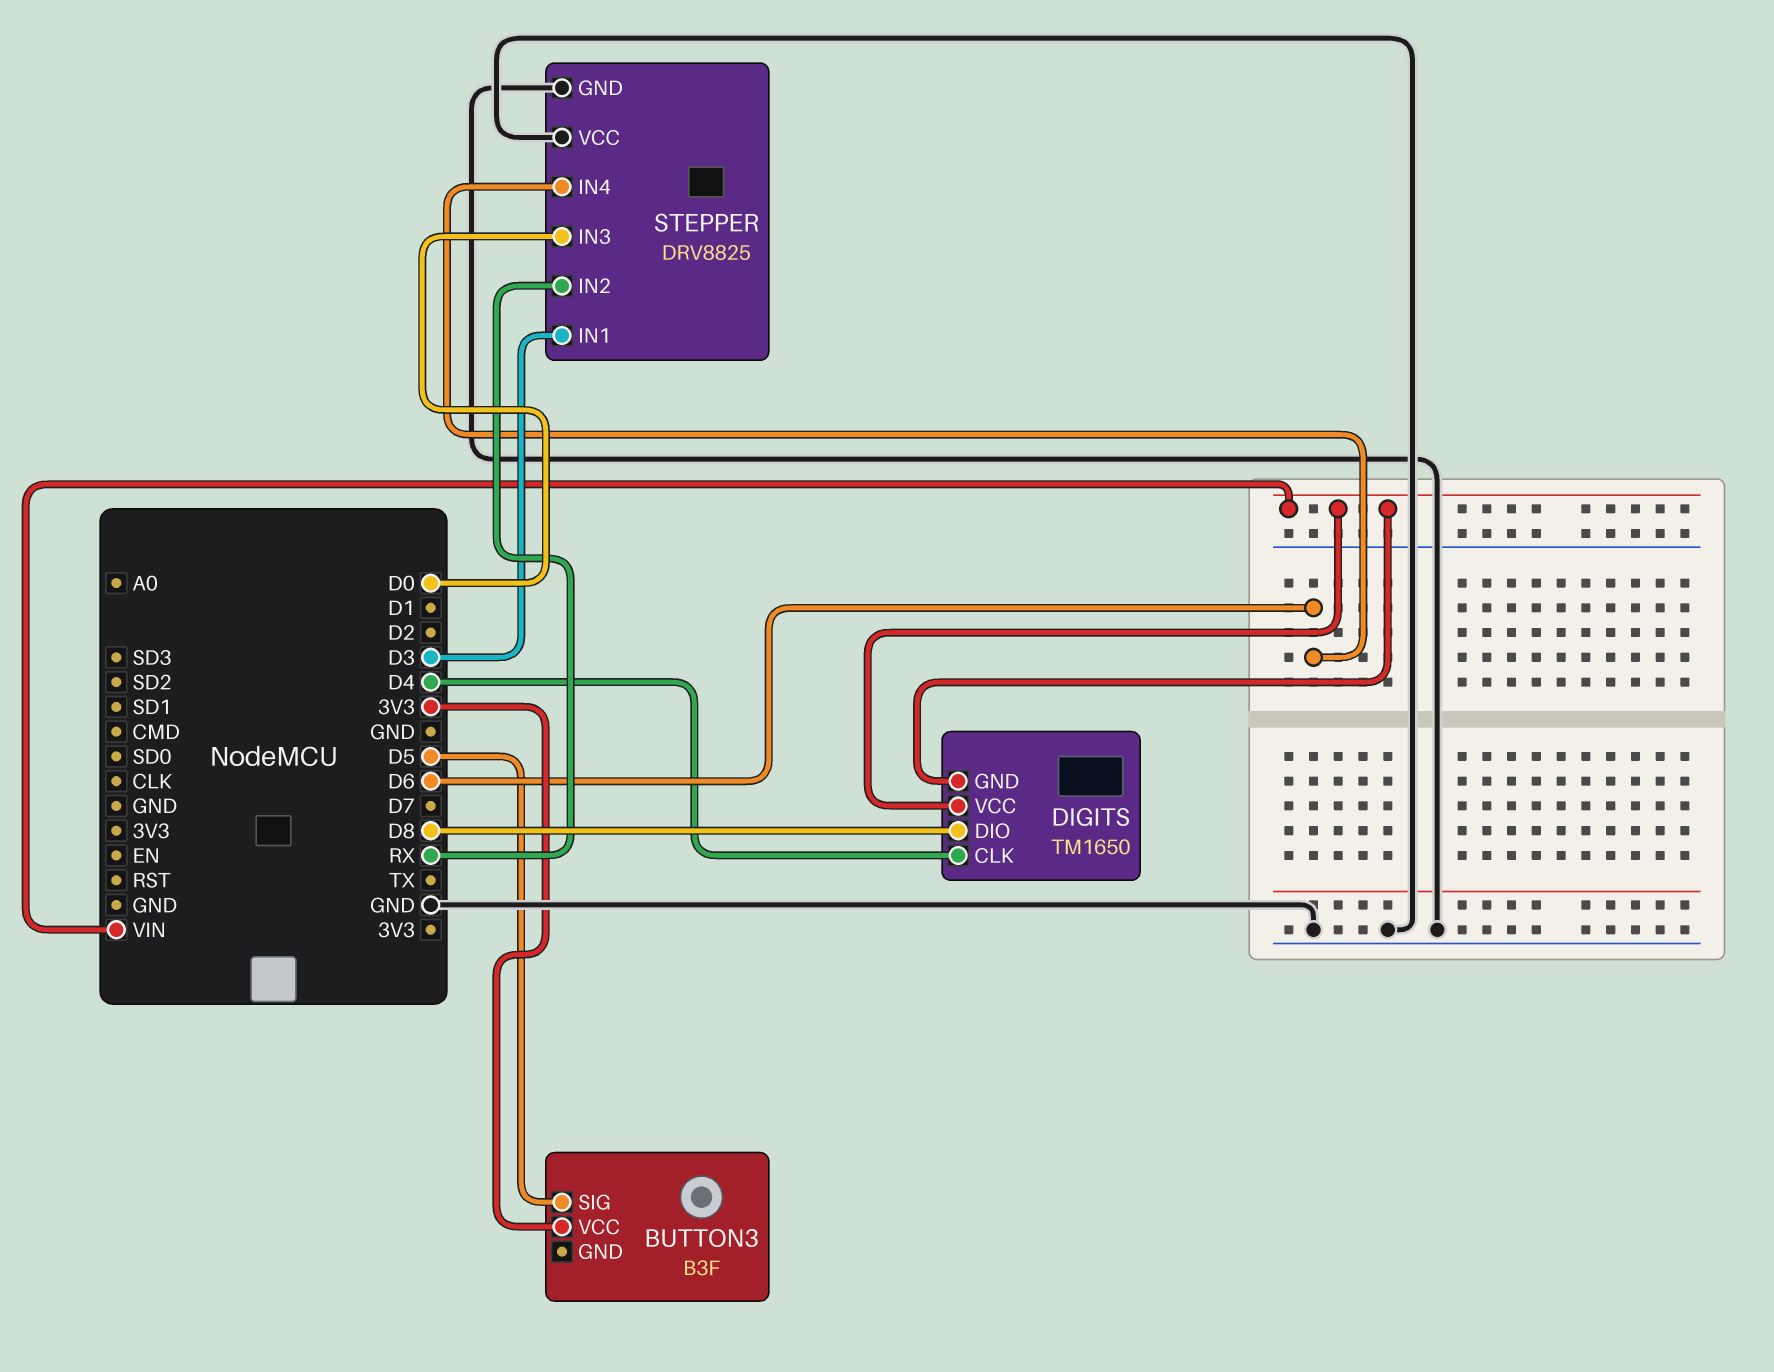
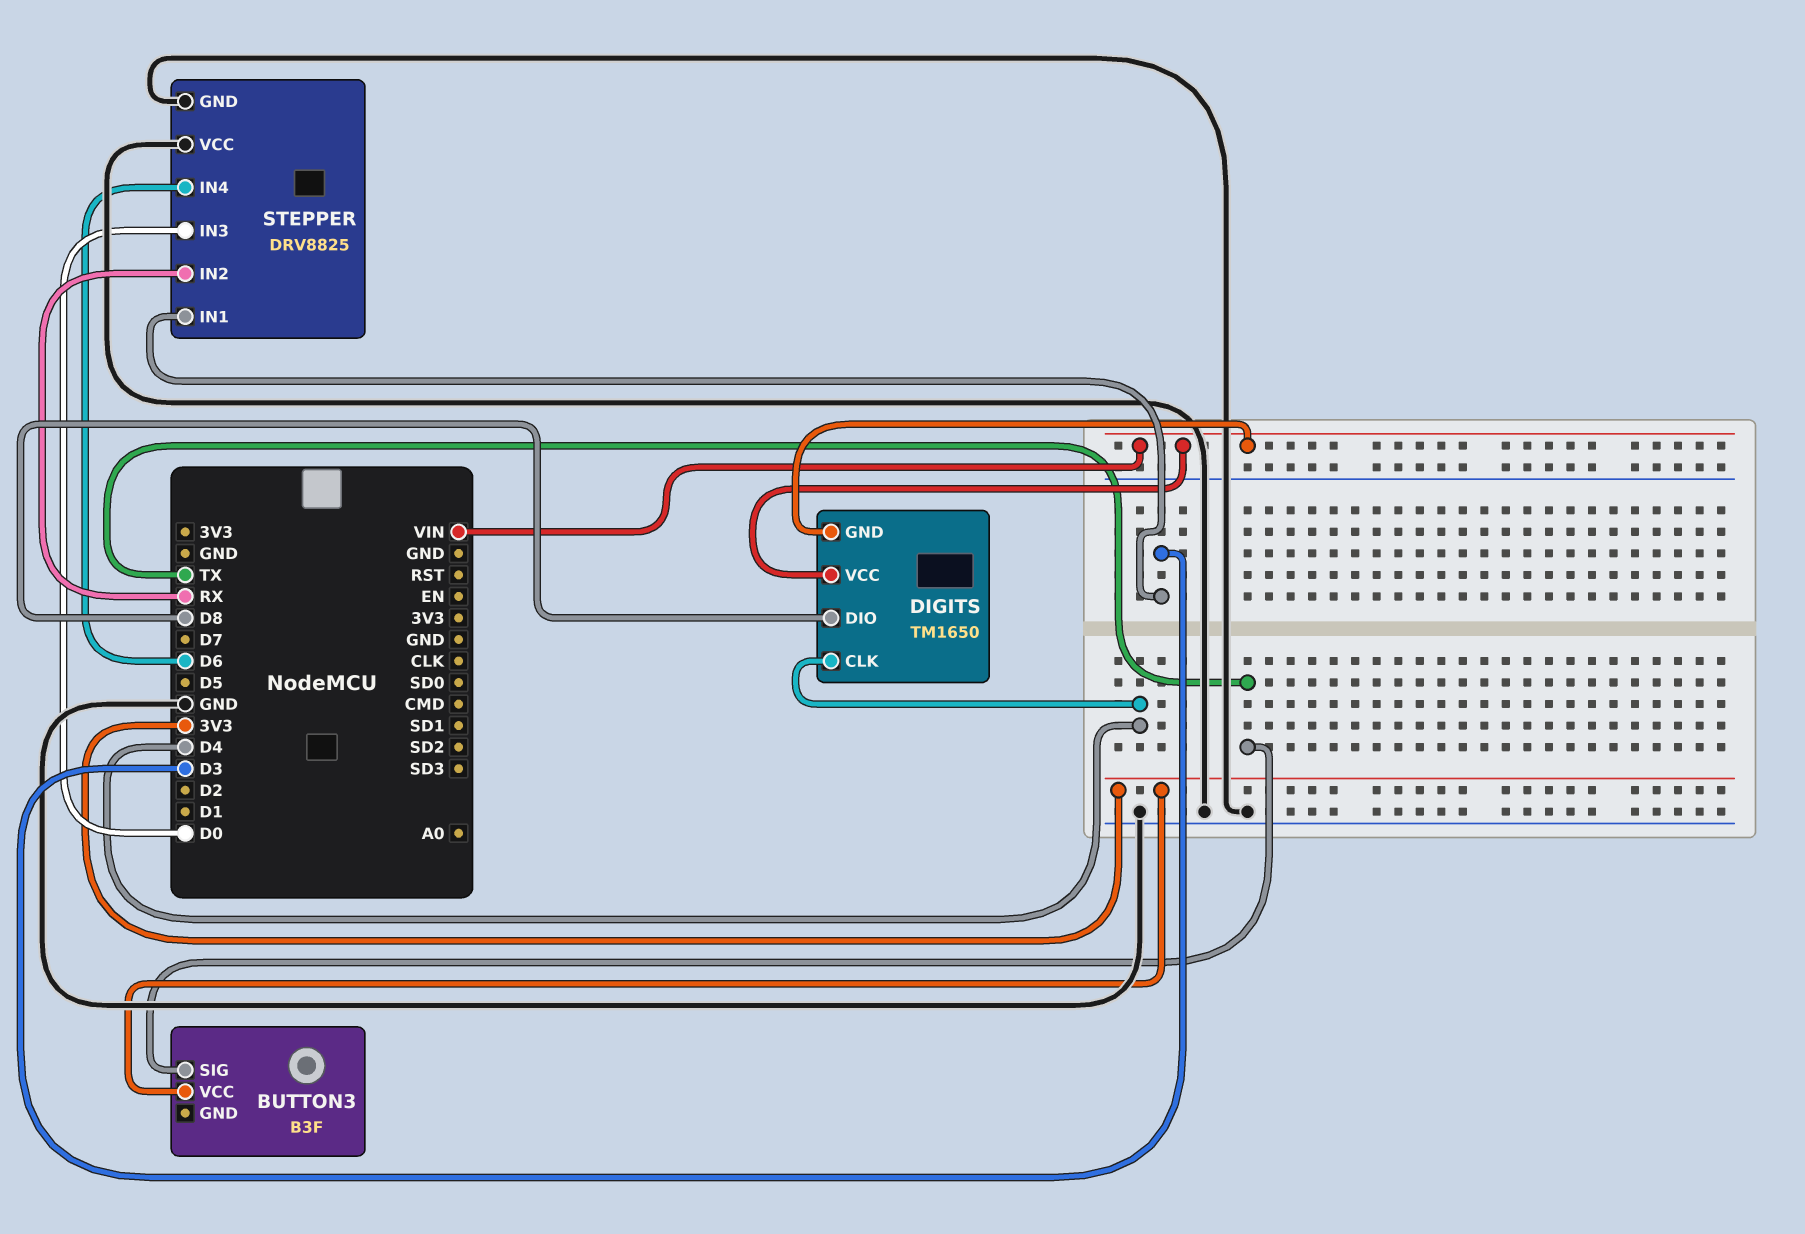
BUTTON3 pin SIG: D5 -> TX

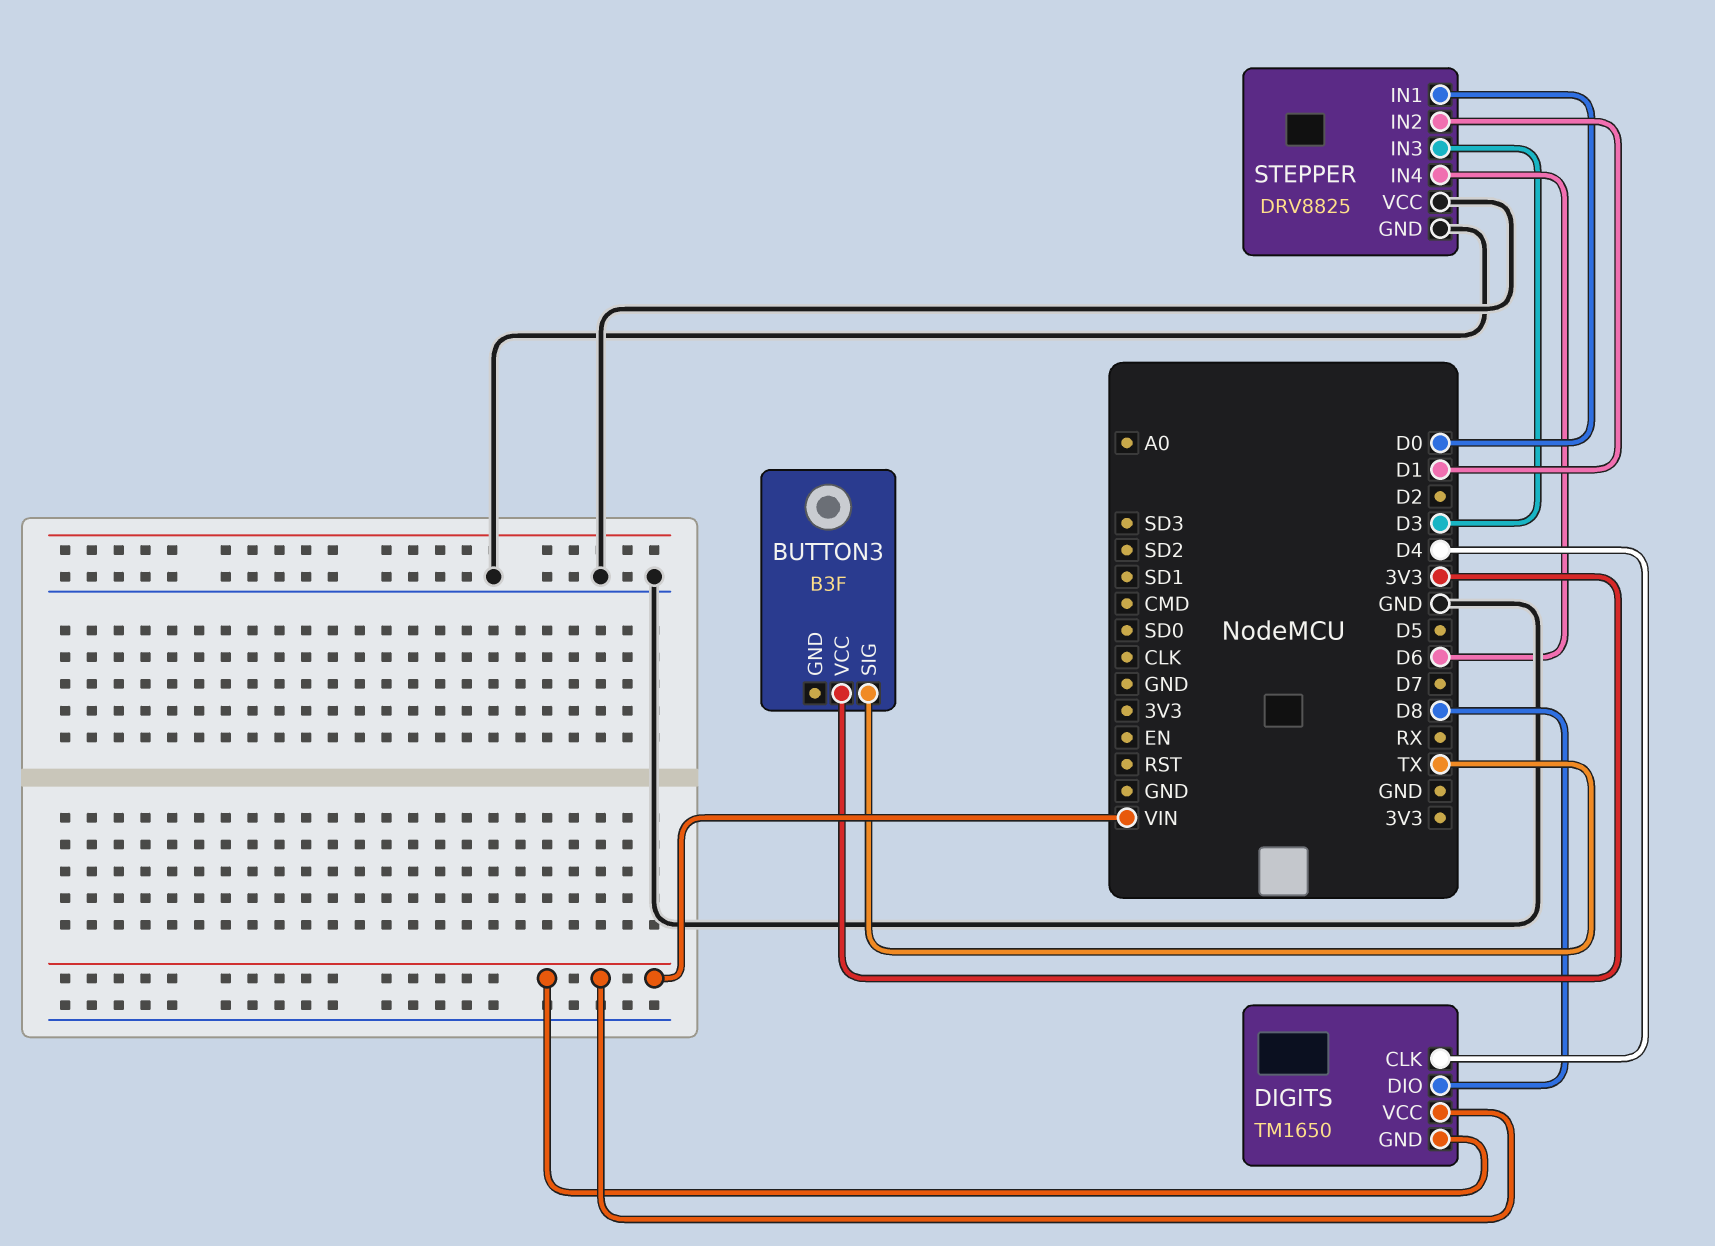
STEPPER pin IN1: D3 -> D0
STEPPER pin IN2: RX -> D1
STEPPER pin IN3: D0 -> D3

